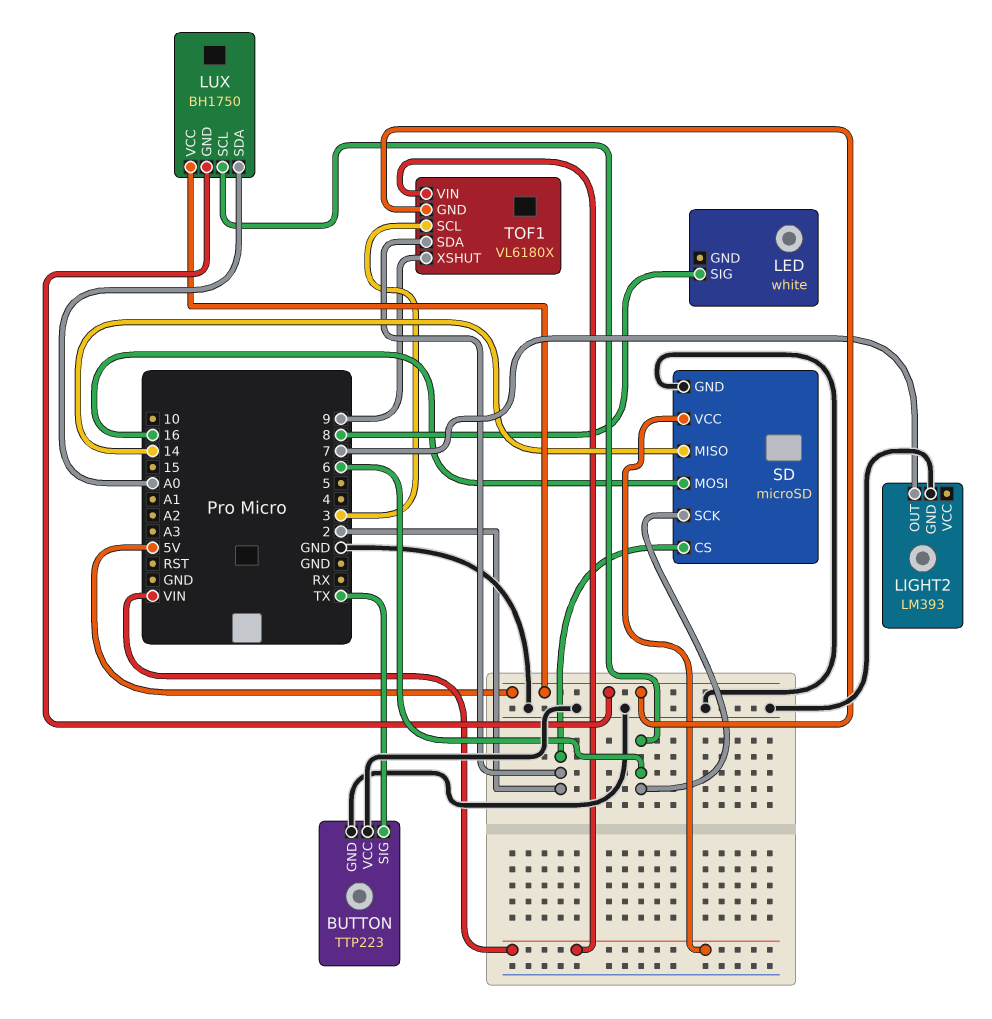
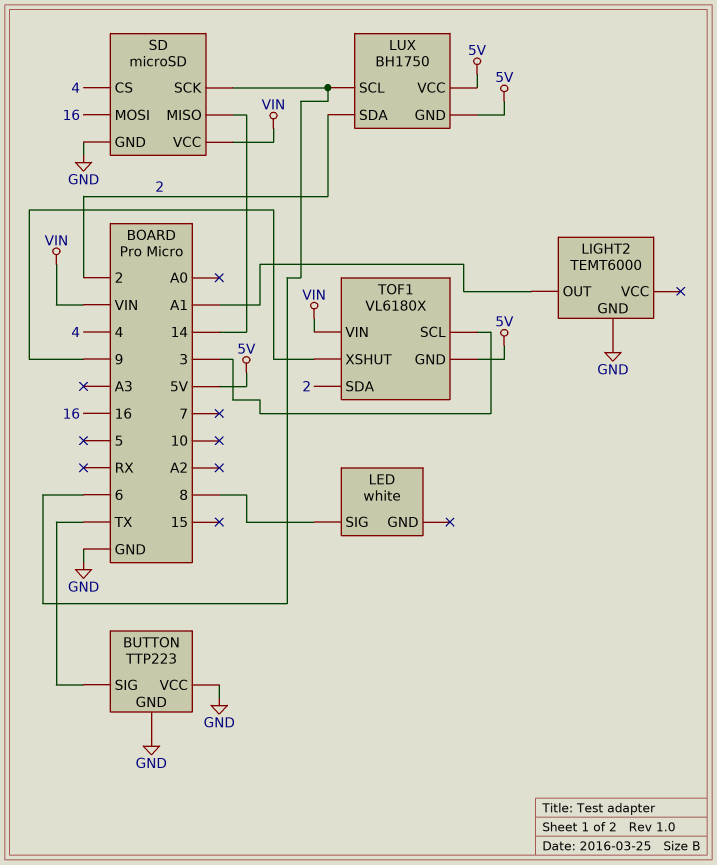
LIGHT2: LM393 -> TEMT6000
LIGHT2 pin OUT: 7 -> A1
LUX pin SDA: A0 -> 2
SD pin CS: 2 -> 4

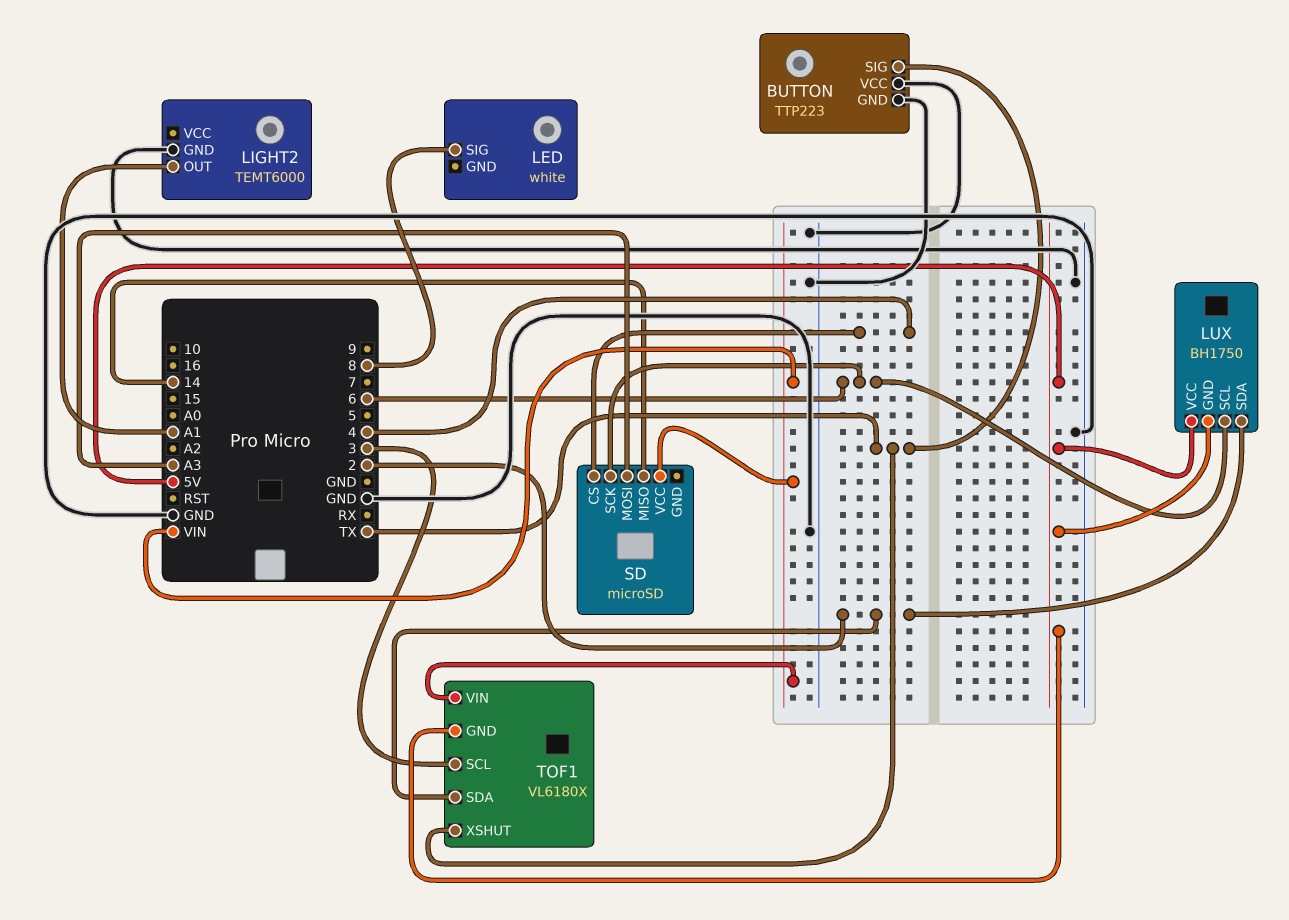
SD pin GND: GND -> none
SD pin MOSI: 16 -> A3
TOF1 pin XSHUT: 9 -> TX

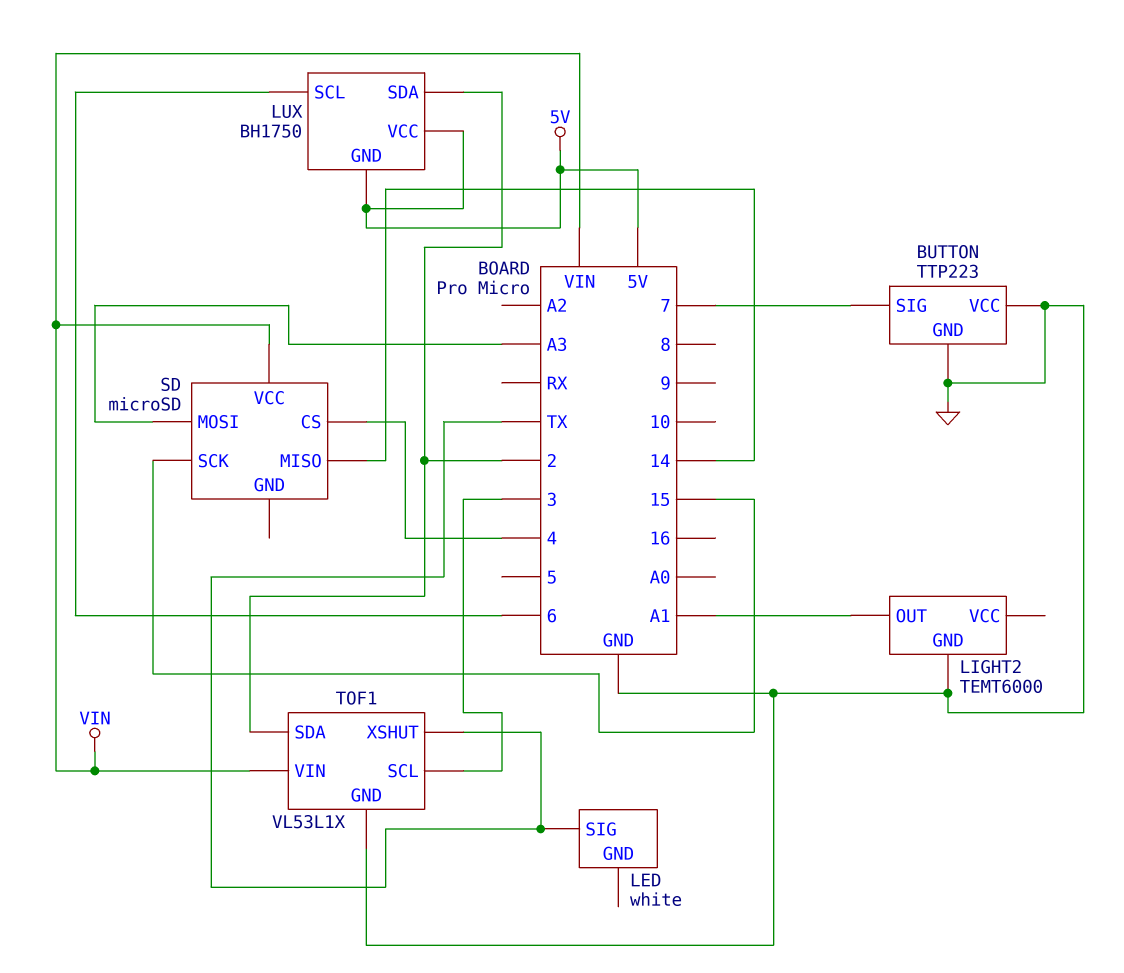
BUTTON pin SIG: TX -> 7
LED pin SIG: 8 -> TX
SD pin SCK: 6 -> 15
TOF1: VL6180X -> VL53L1X
TOF1 pin GND: 5V -> GND

